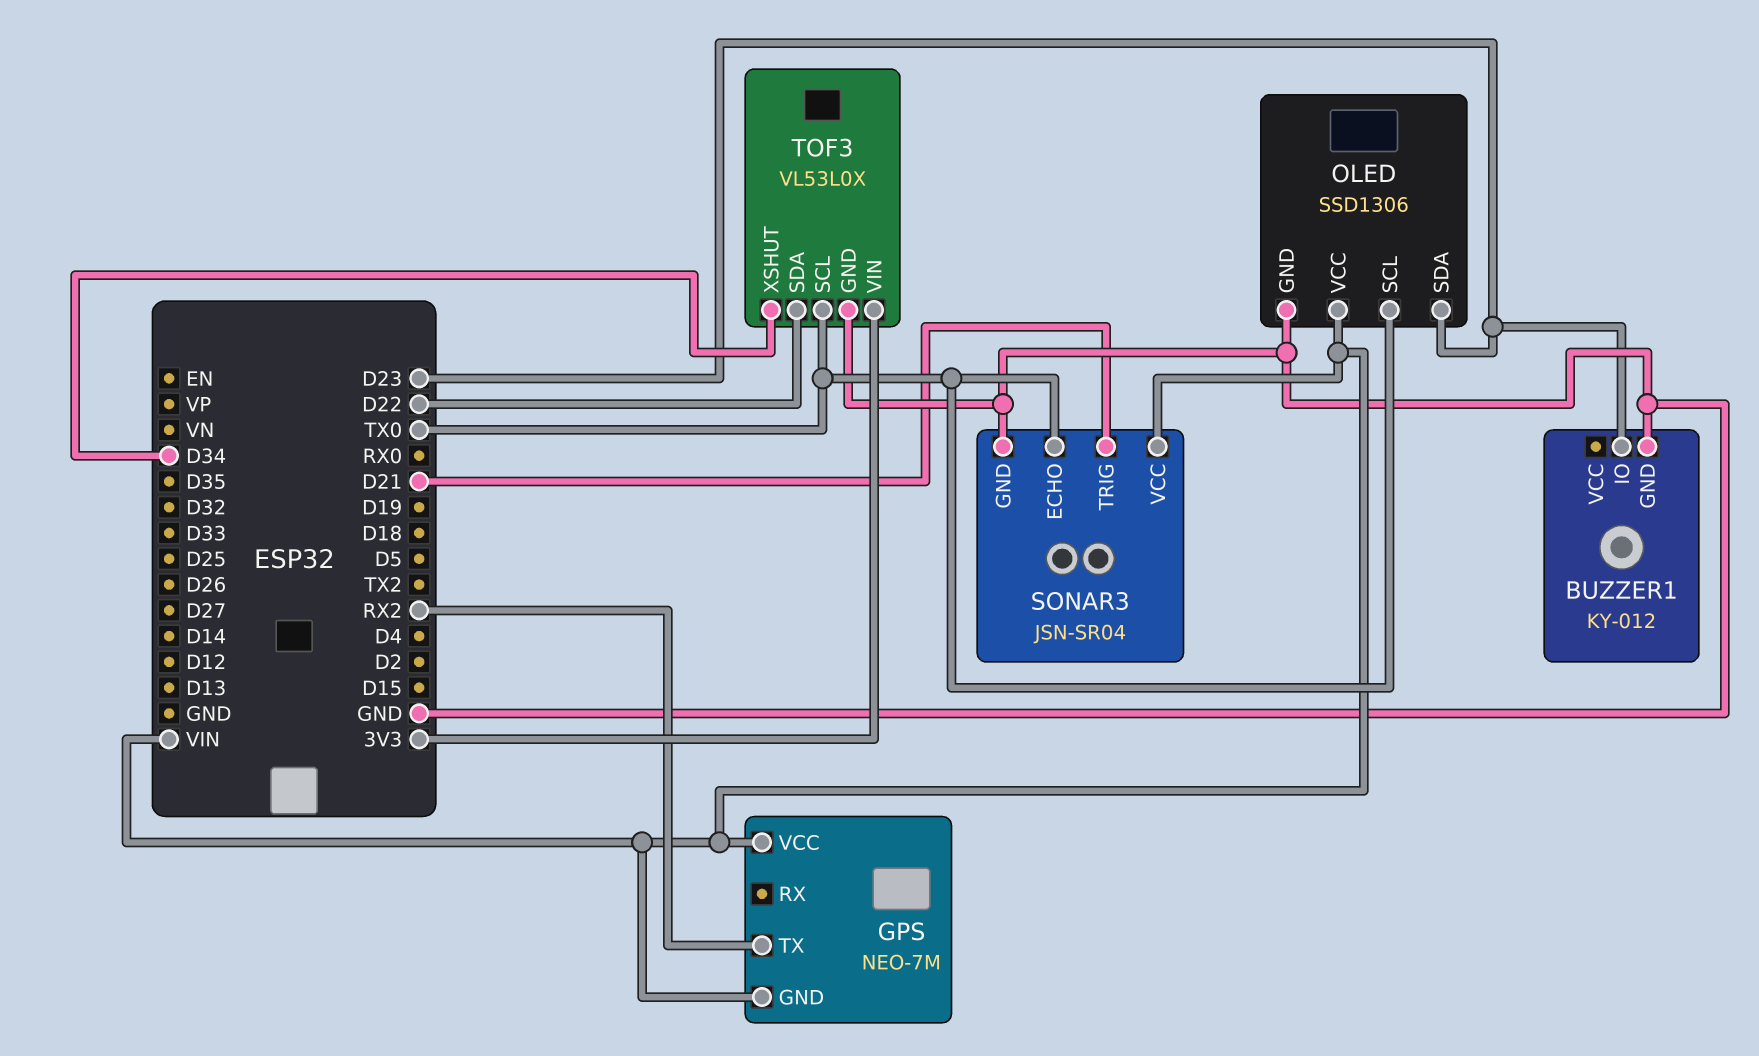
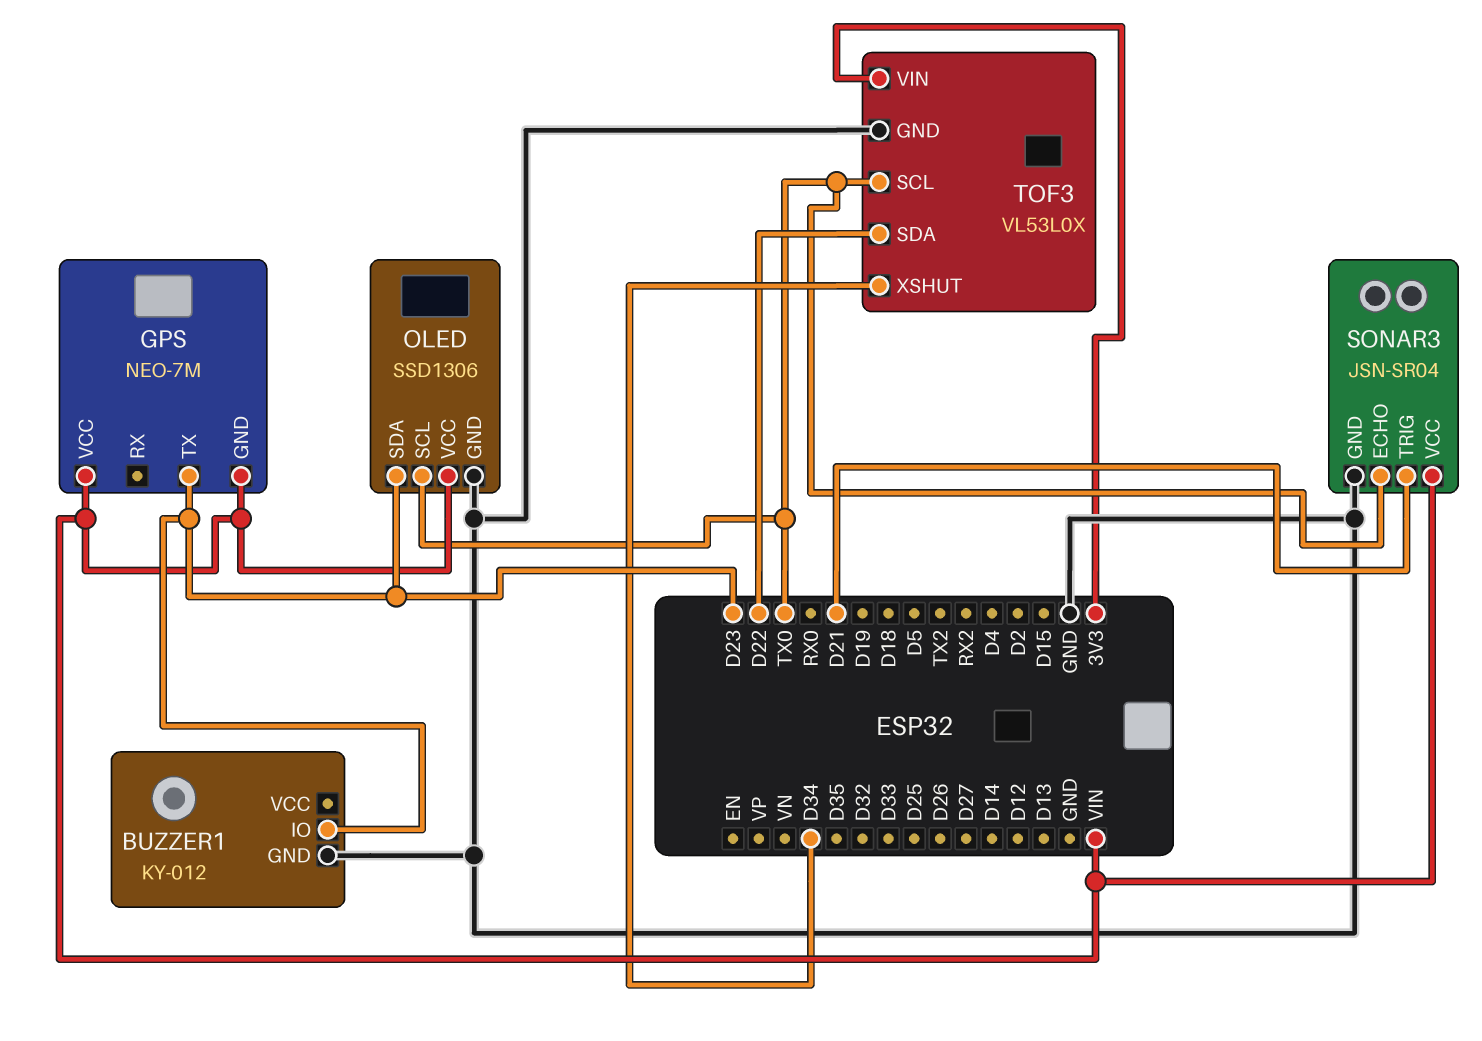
GPS pin TX: RX2 -> D23

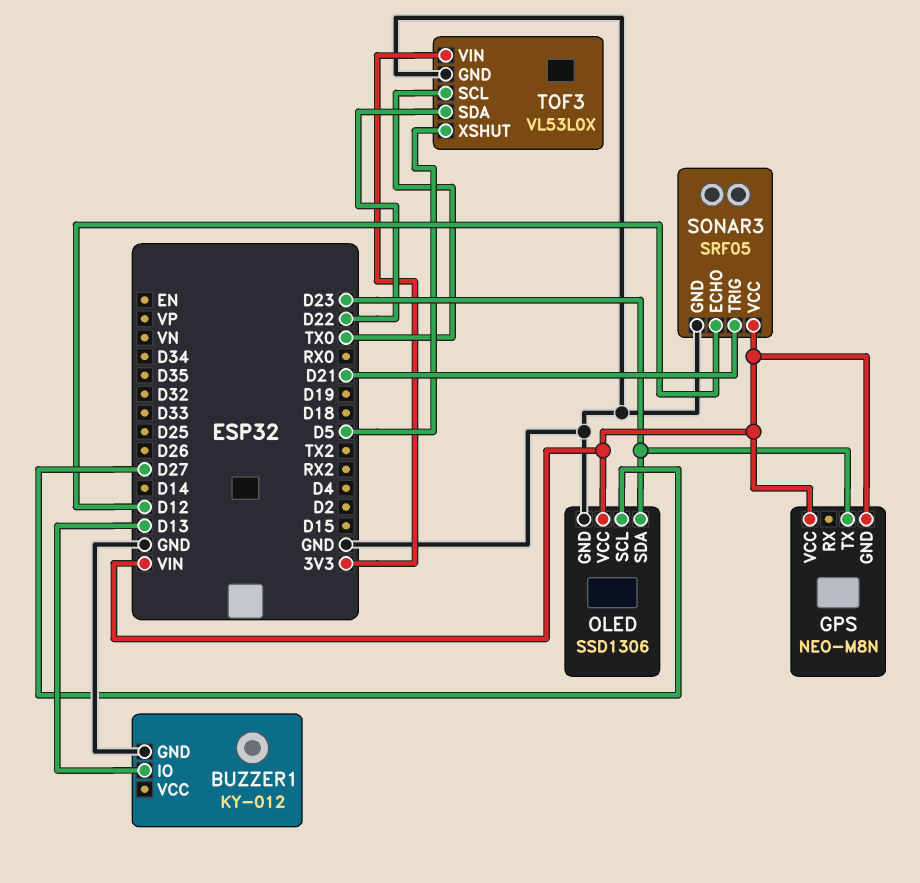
BUZZER1 pin IO: D23 -> D13
GPS: NEO-7M -> NEO-M8N
OLED pin SCL: TX0 -> D27
SONAR3: JSN-SR04 -> SRF05
SONAR3 pin ECHO: TX0 -> D12
TOF3 pin XSHUT: D34 -> D5

